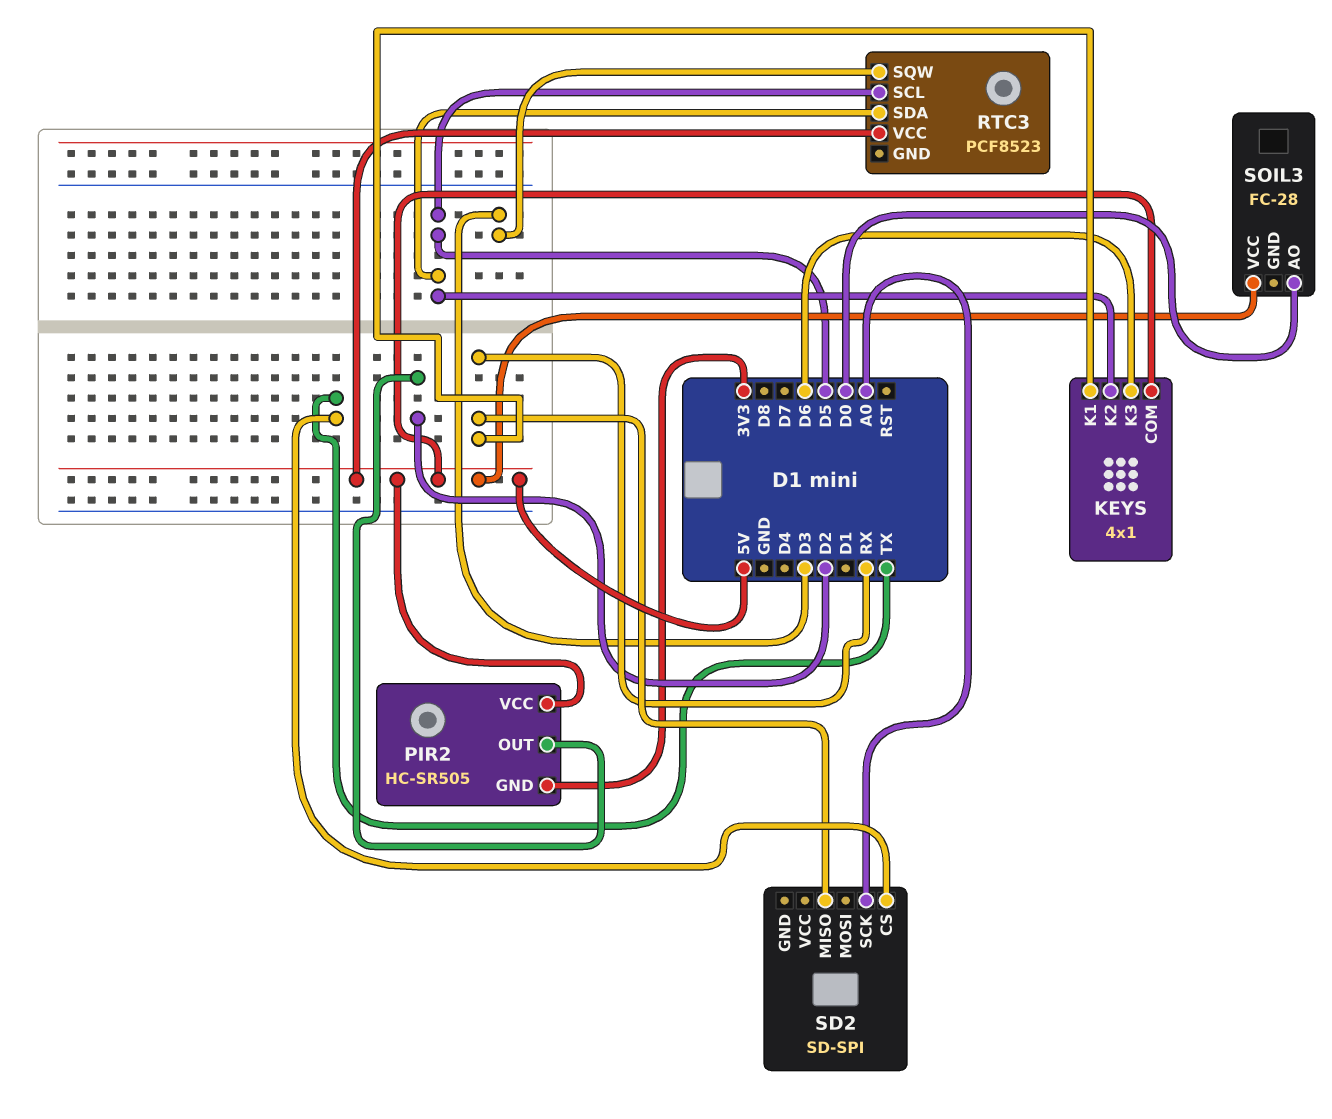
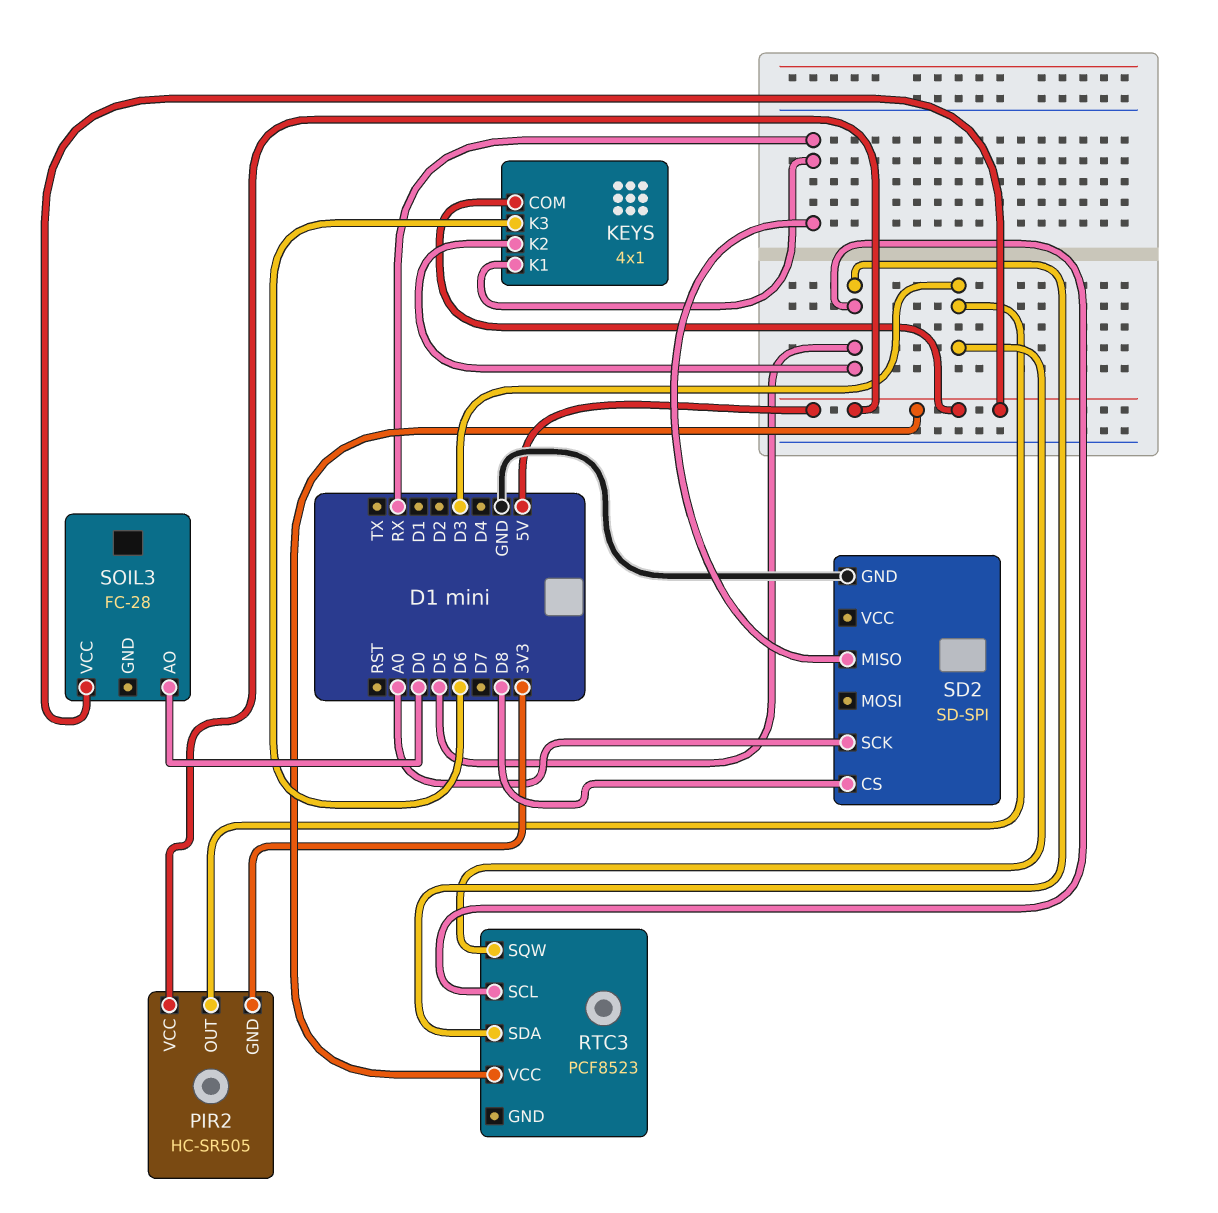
PIR2 pin OUT: D2 -> D3
SD2 pin CS: TX -> D8
SD2 pin GND: none -> GND

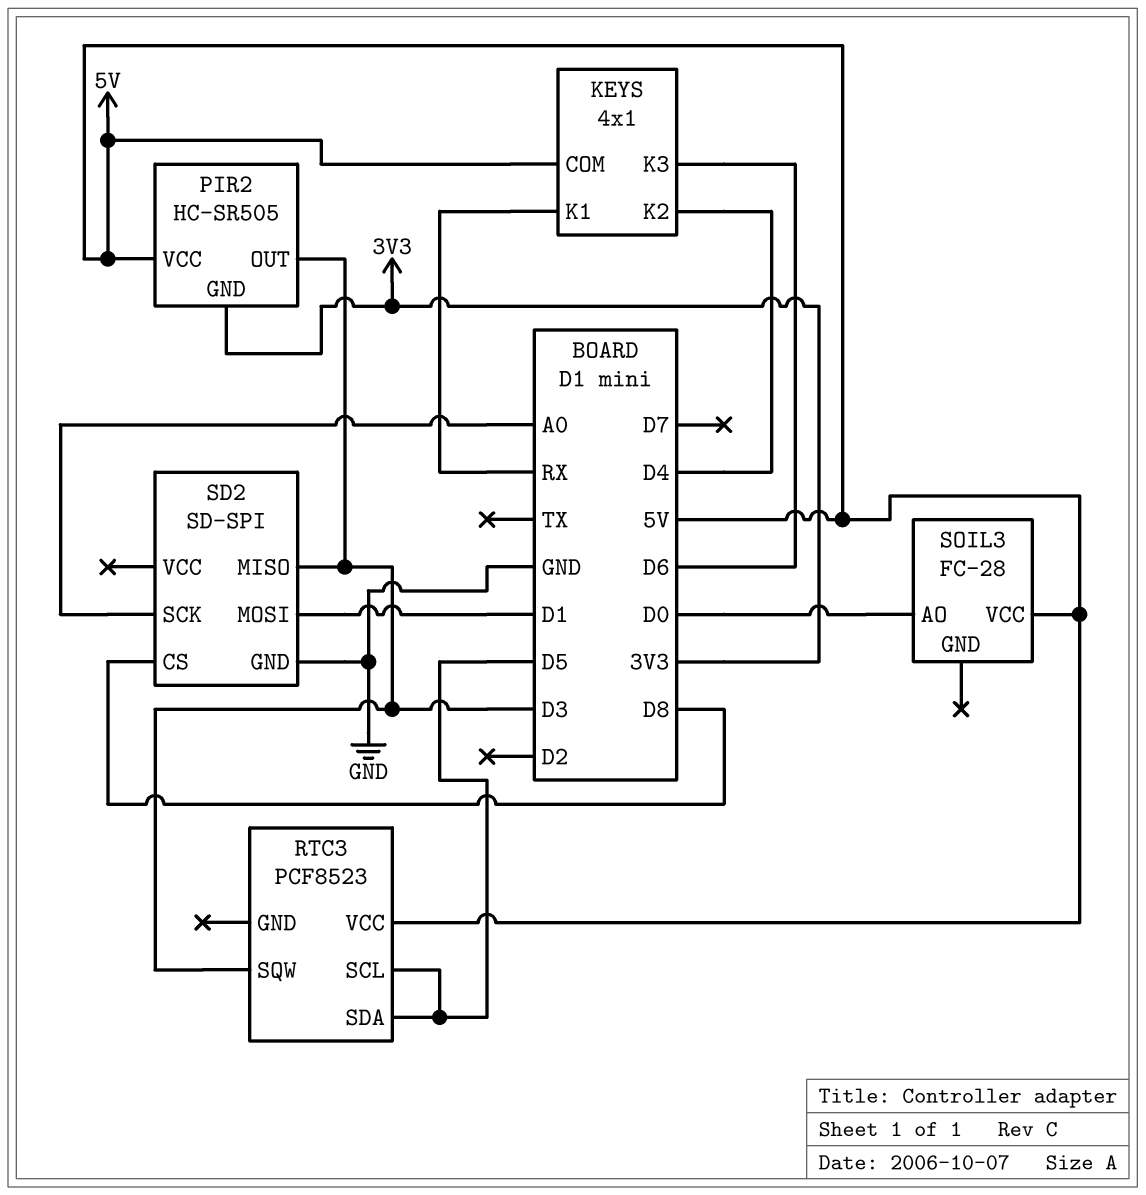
KEYS pin K2: D5 -> D4
SD2 pin MISO: RX -> D3
SD2 pin MOSI: none -> D1

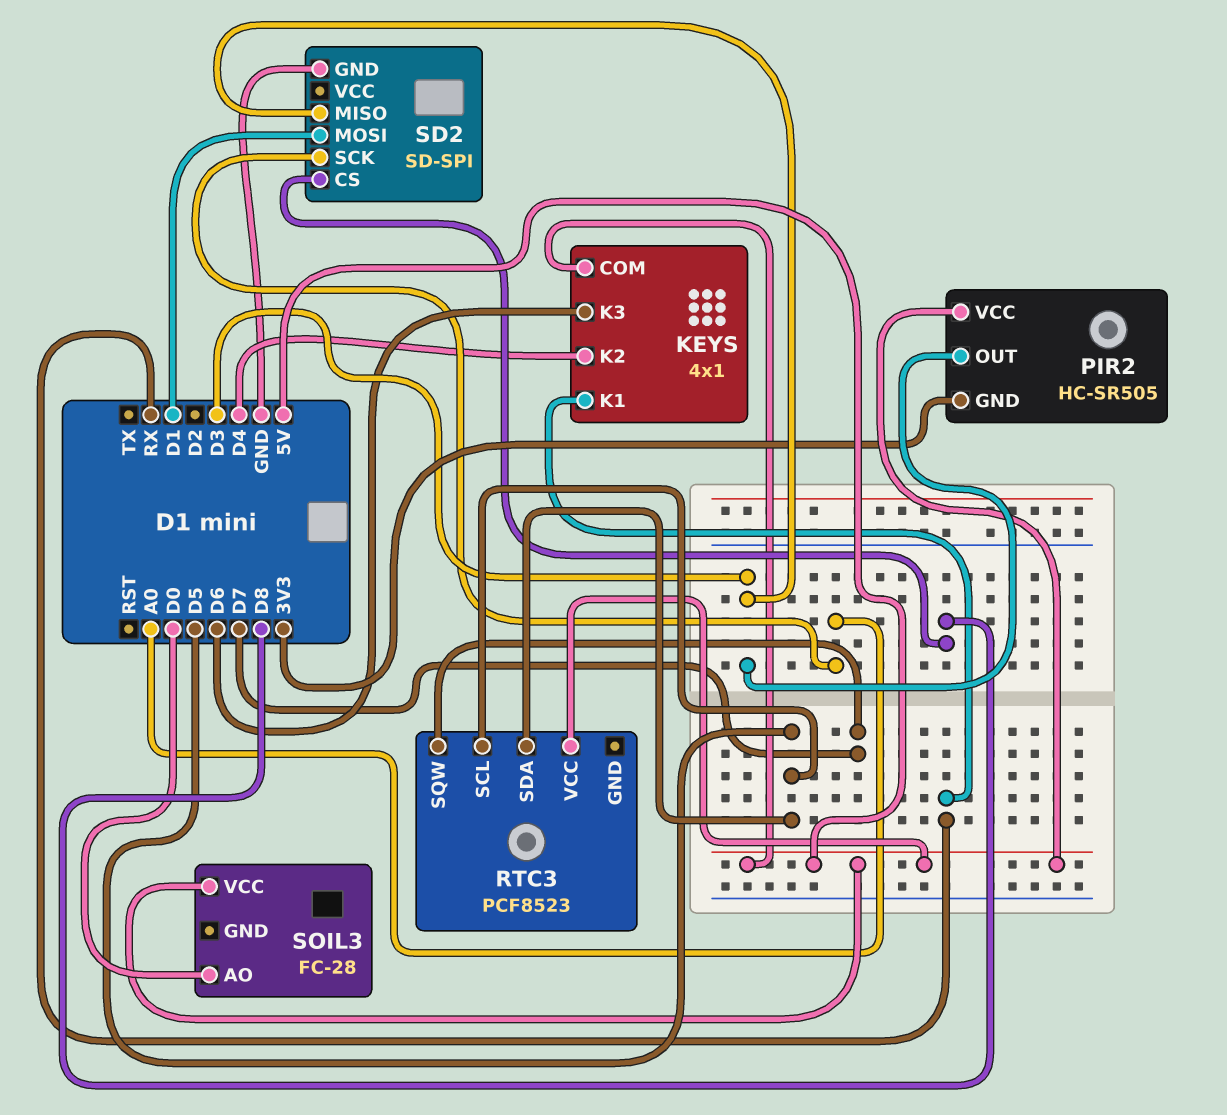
RTC3 pin SQW: D3 -> D7

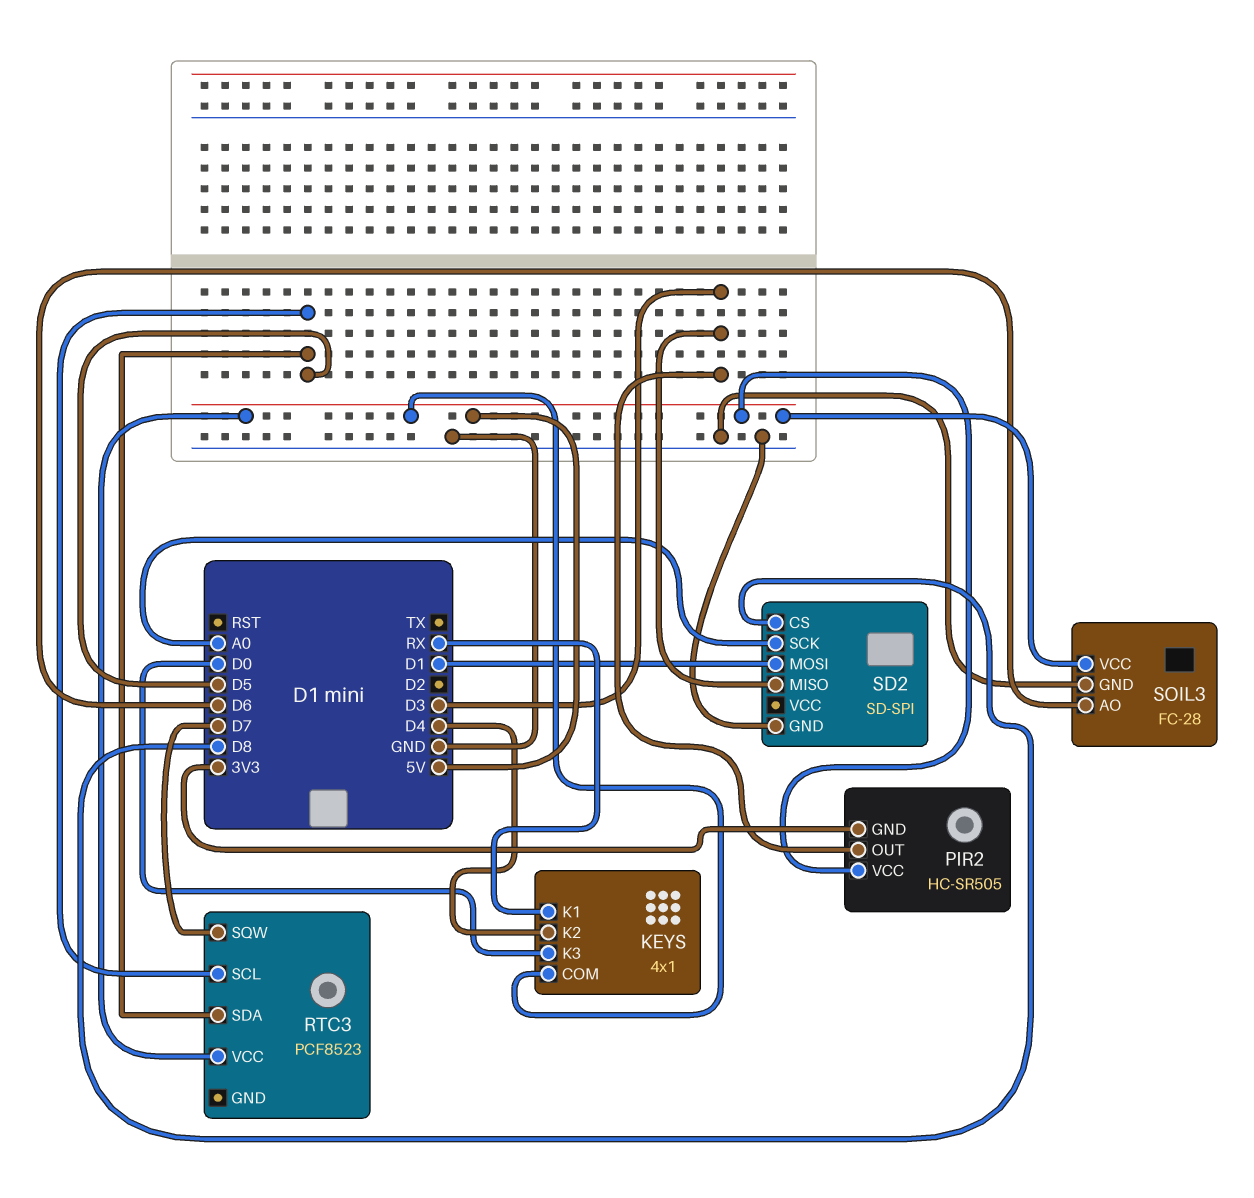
KEYS pin K3: D6 -> D0
SOIL3 pin AO: D0 -> D6
SOIL3 pin GND: none -> GND

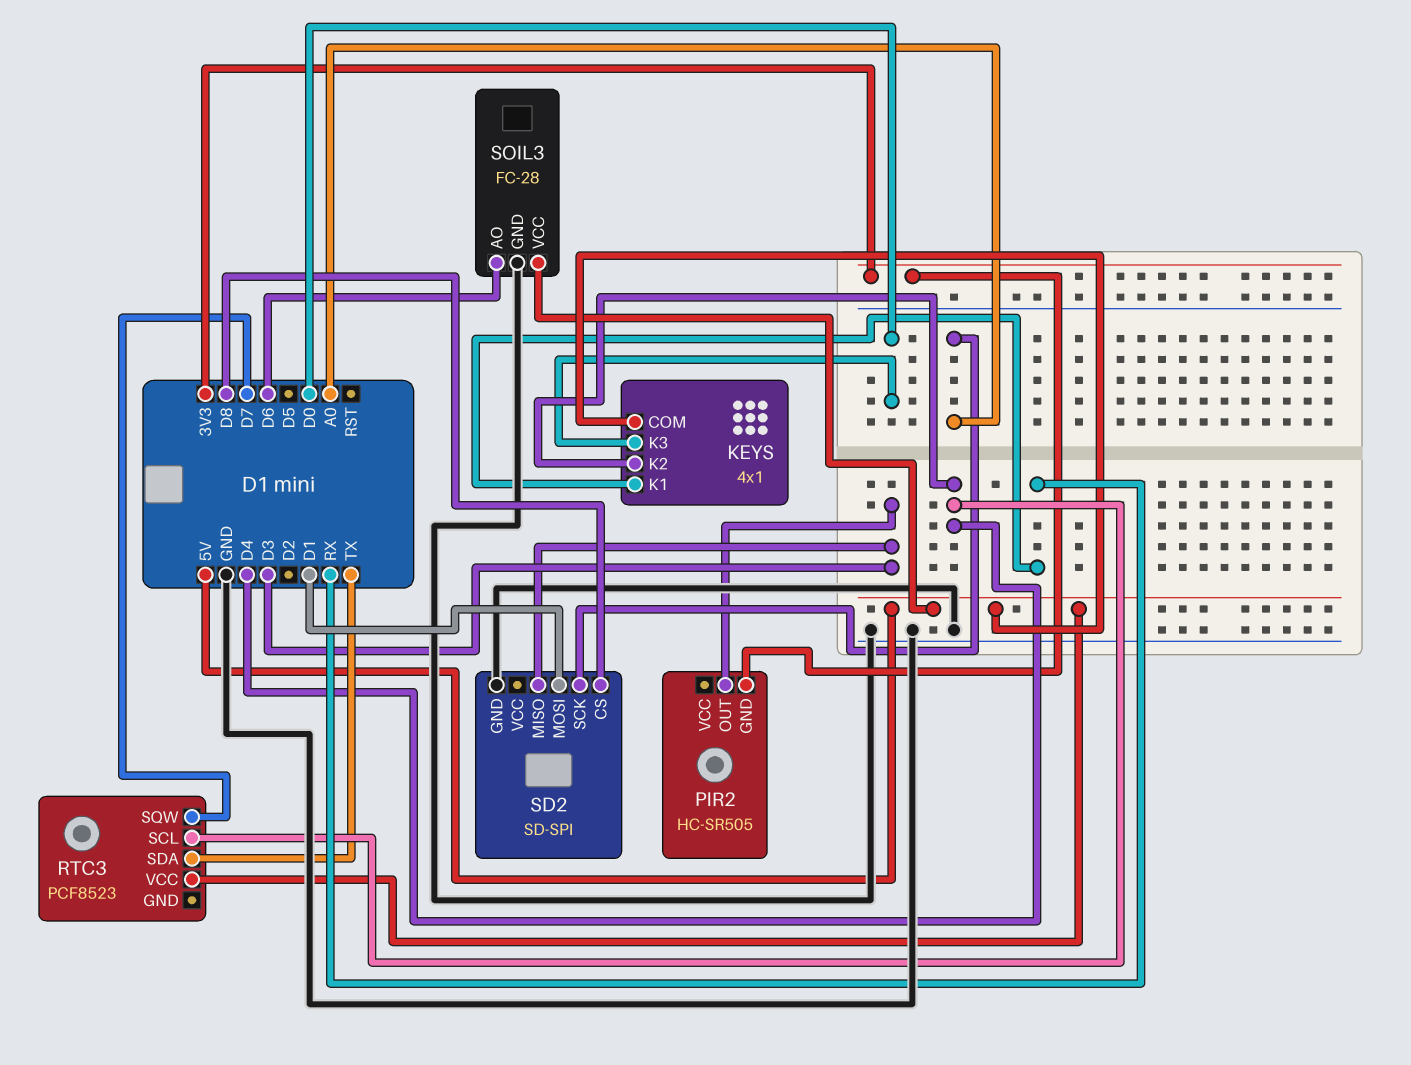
PIR2 pin VCC: 5V -> none
RTC3 pin SCL: D5 -> D4
RTC3 pin SDA: D5 -> TX

